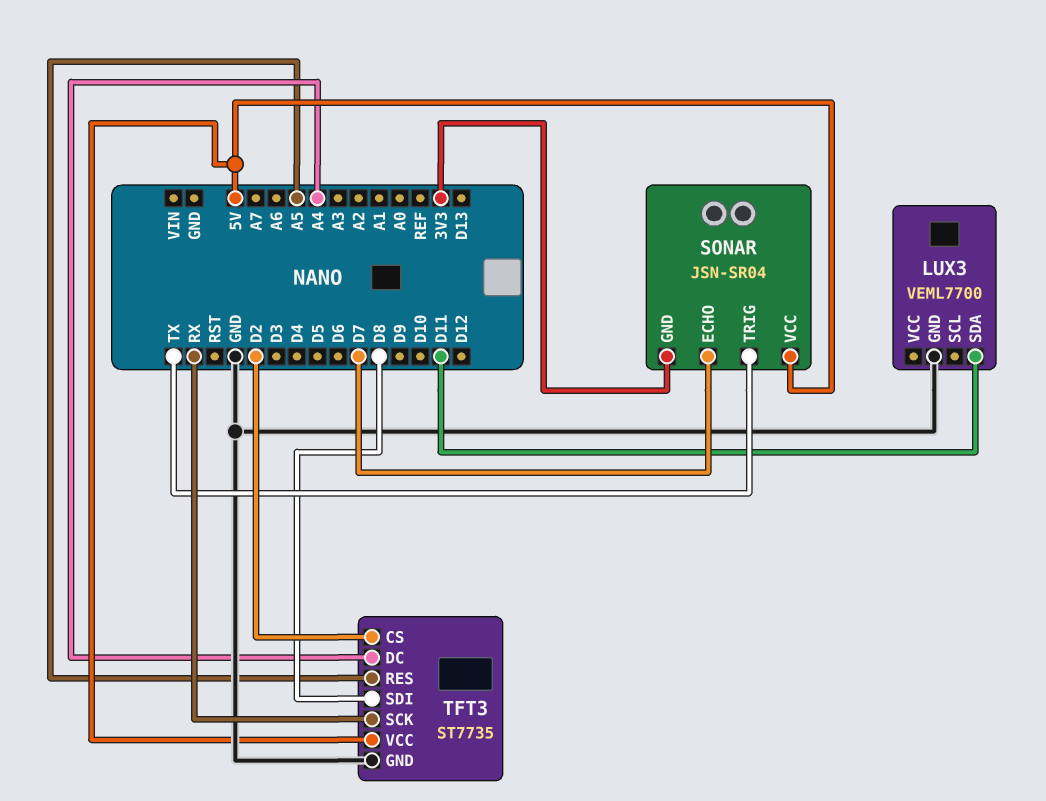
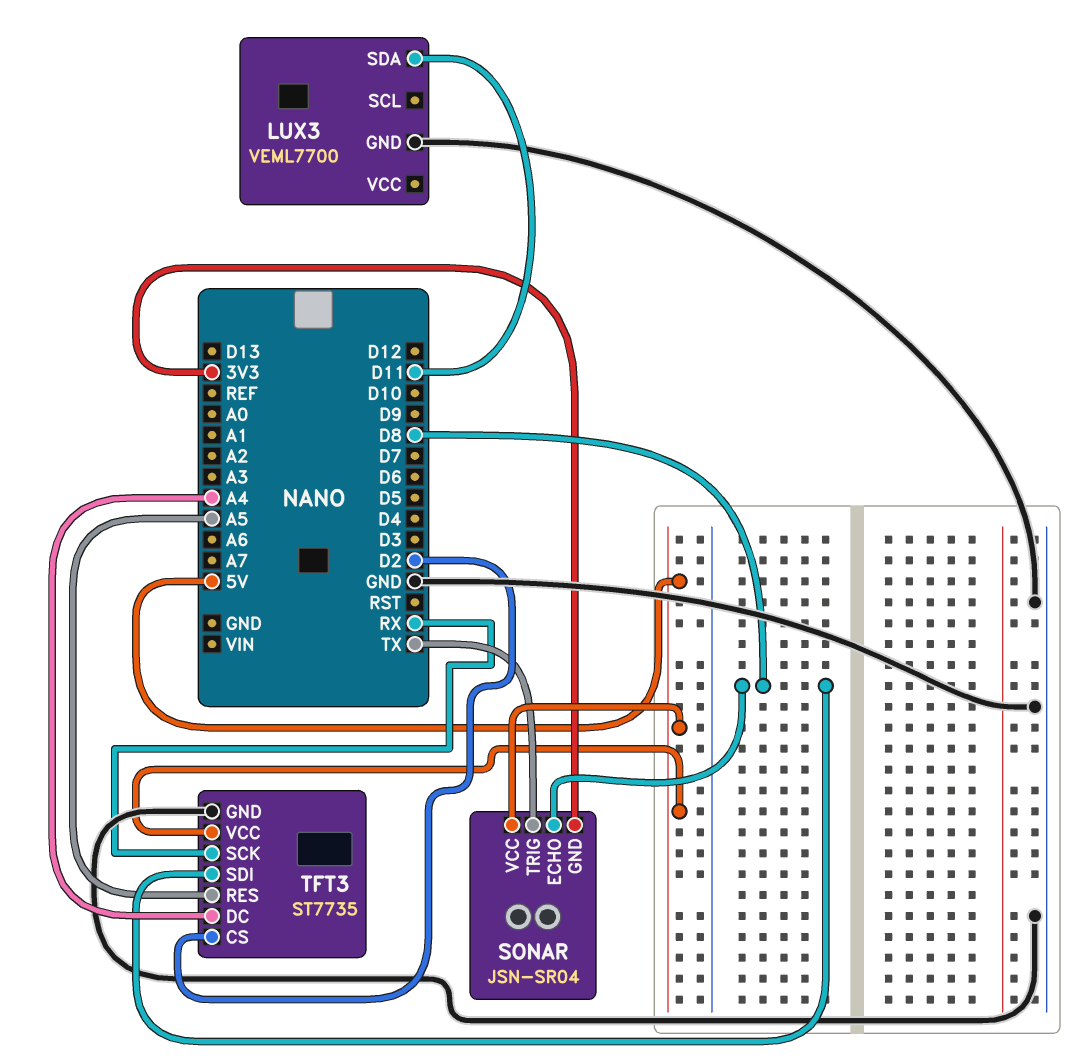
SONAR pin ECHO: D7 -> D8

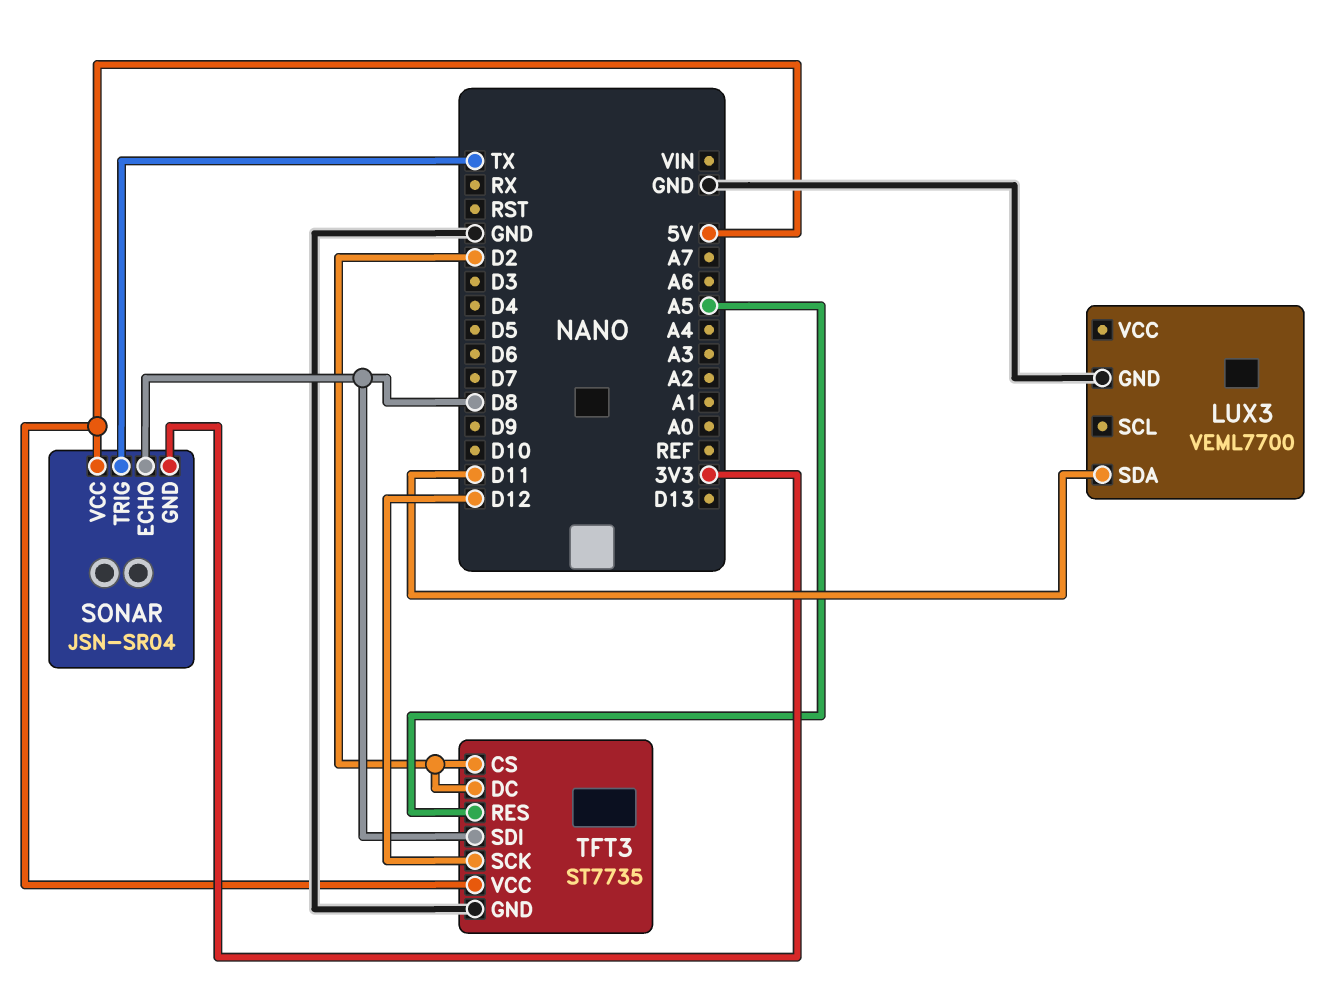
TFT3 pin DC: A4 -> D2
TFT3 pin SCK: RX -> D12

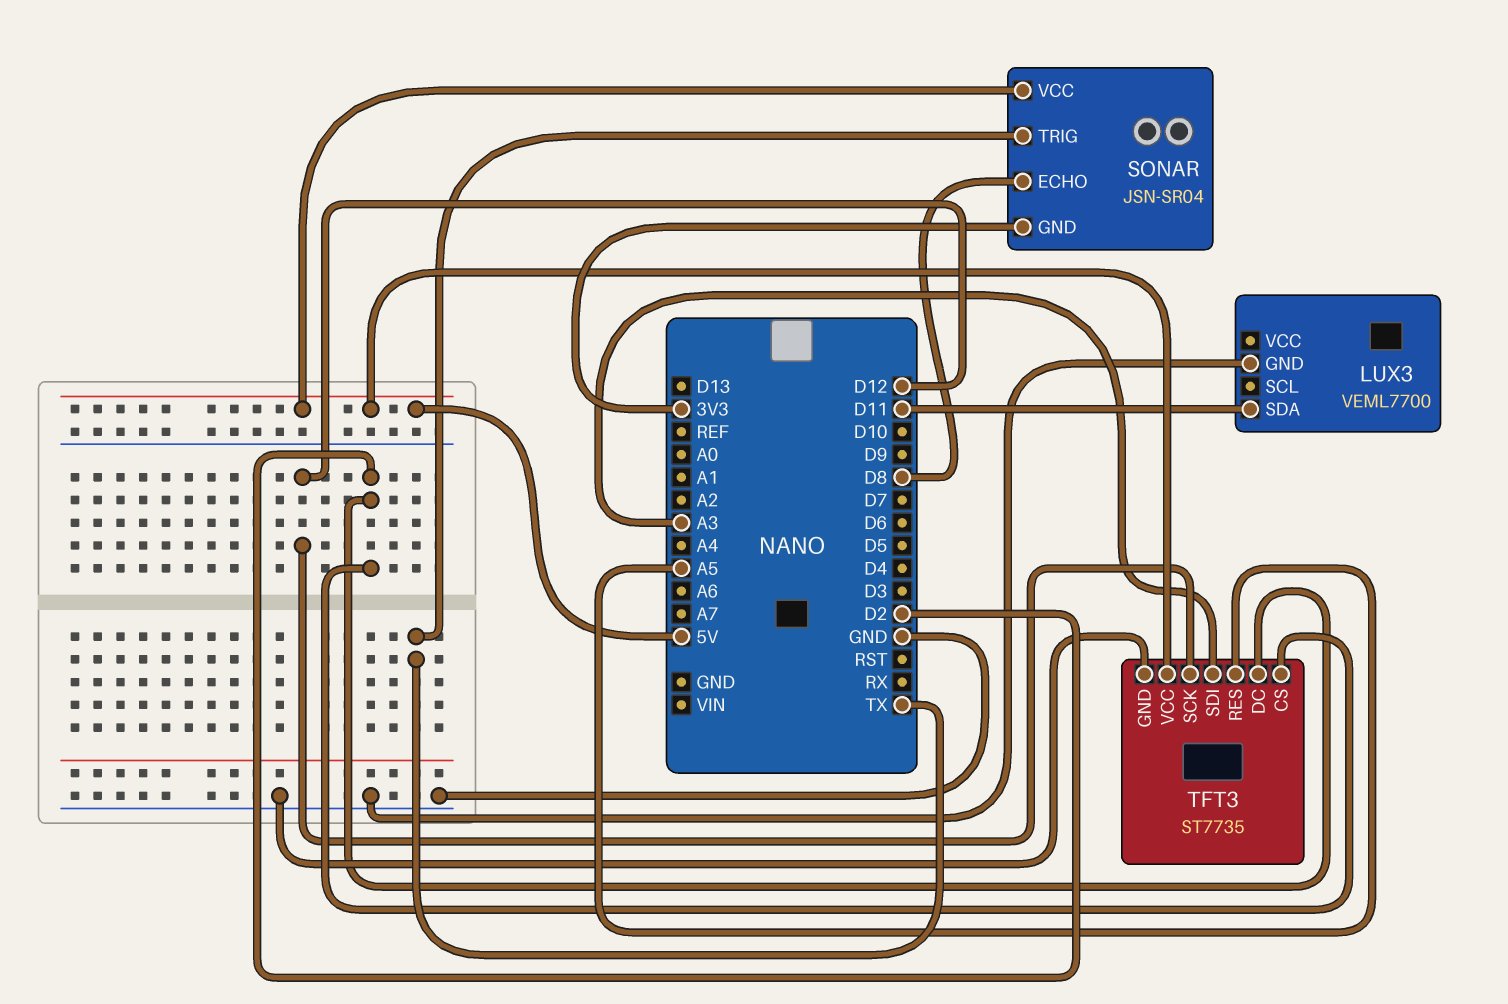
TFT3 pin SDI: D8 -> A3

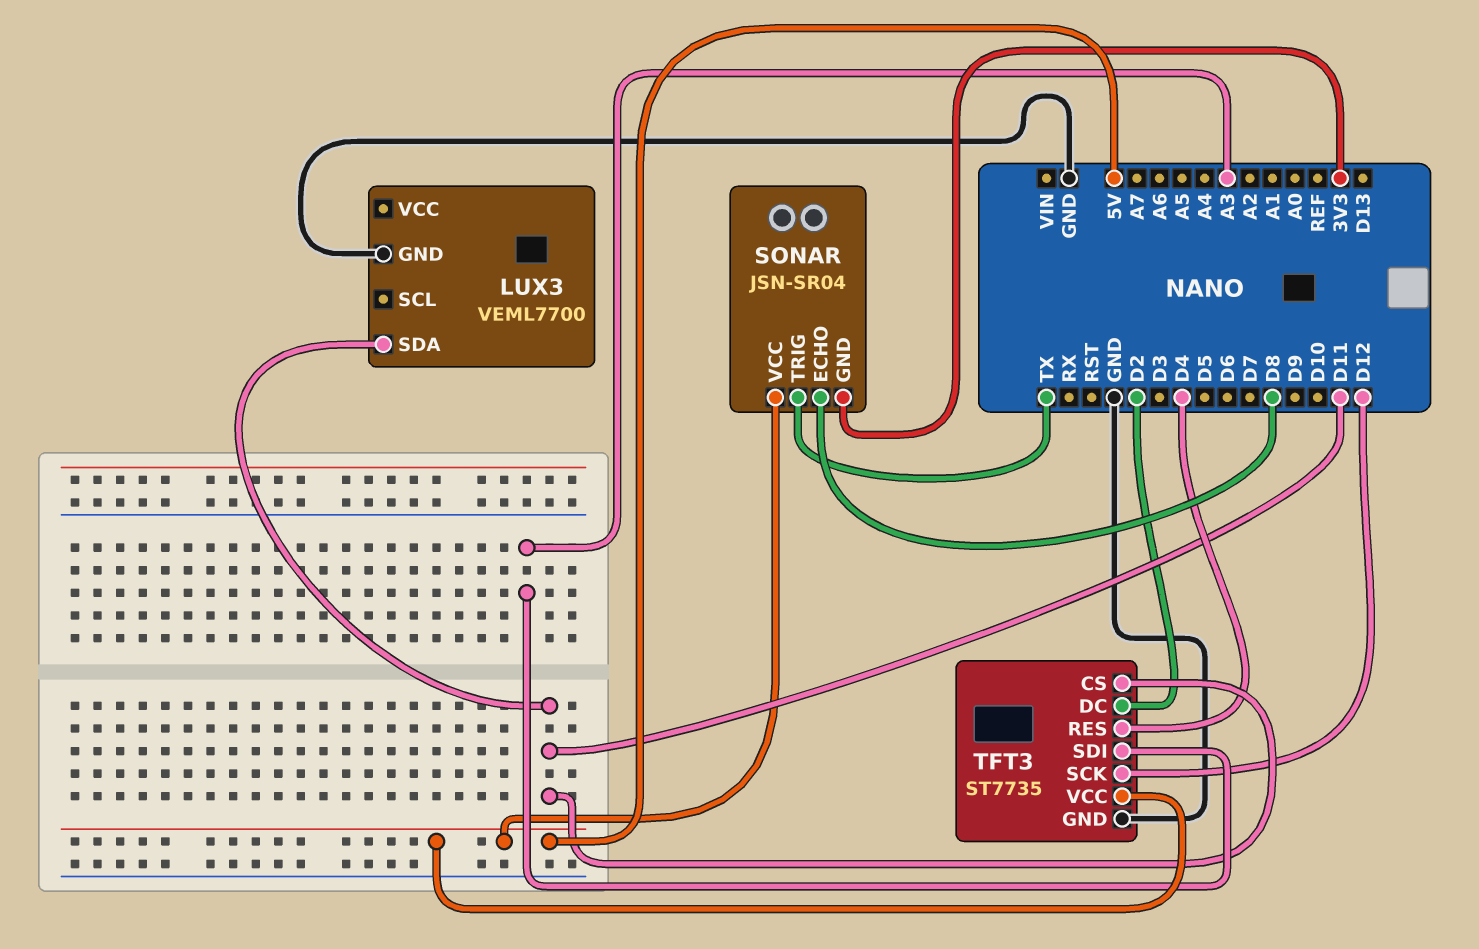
TFT3 pin CS: D2 -> D11
TFT3 pin RES: A5 -> D4

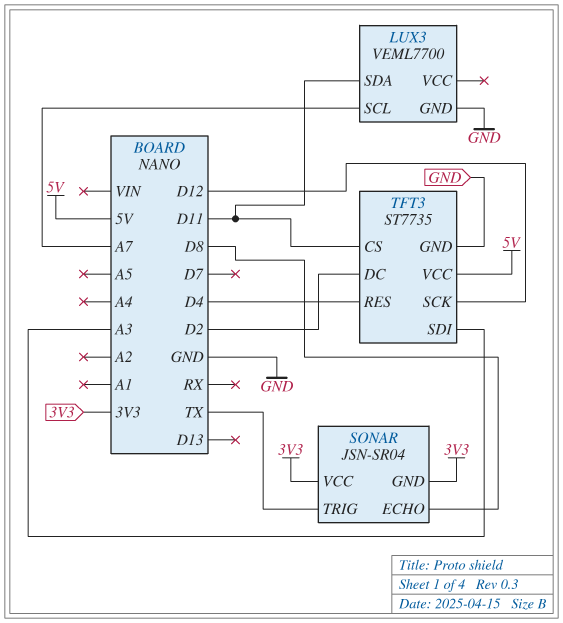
LUX3 pin SCL: none -> A7
SONAR pin VCC: 5V -> 3V3

